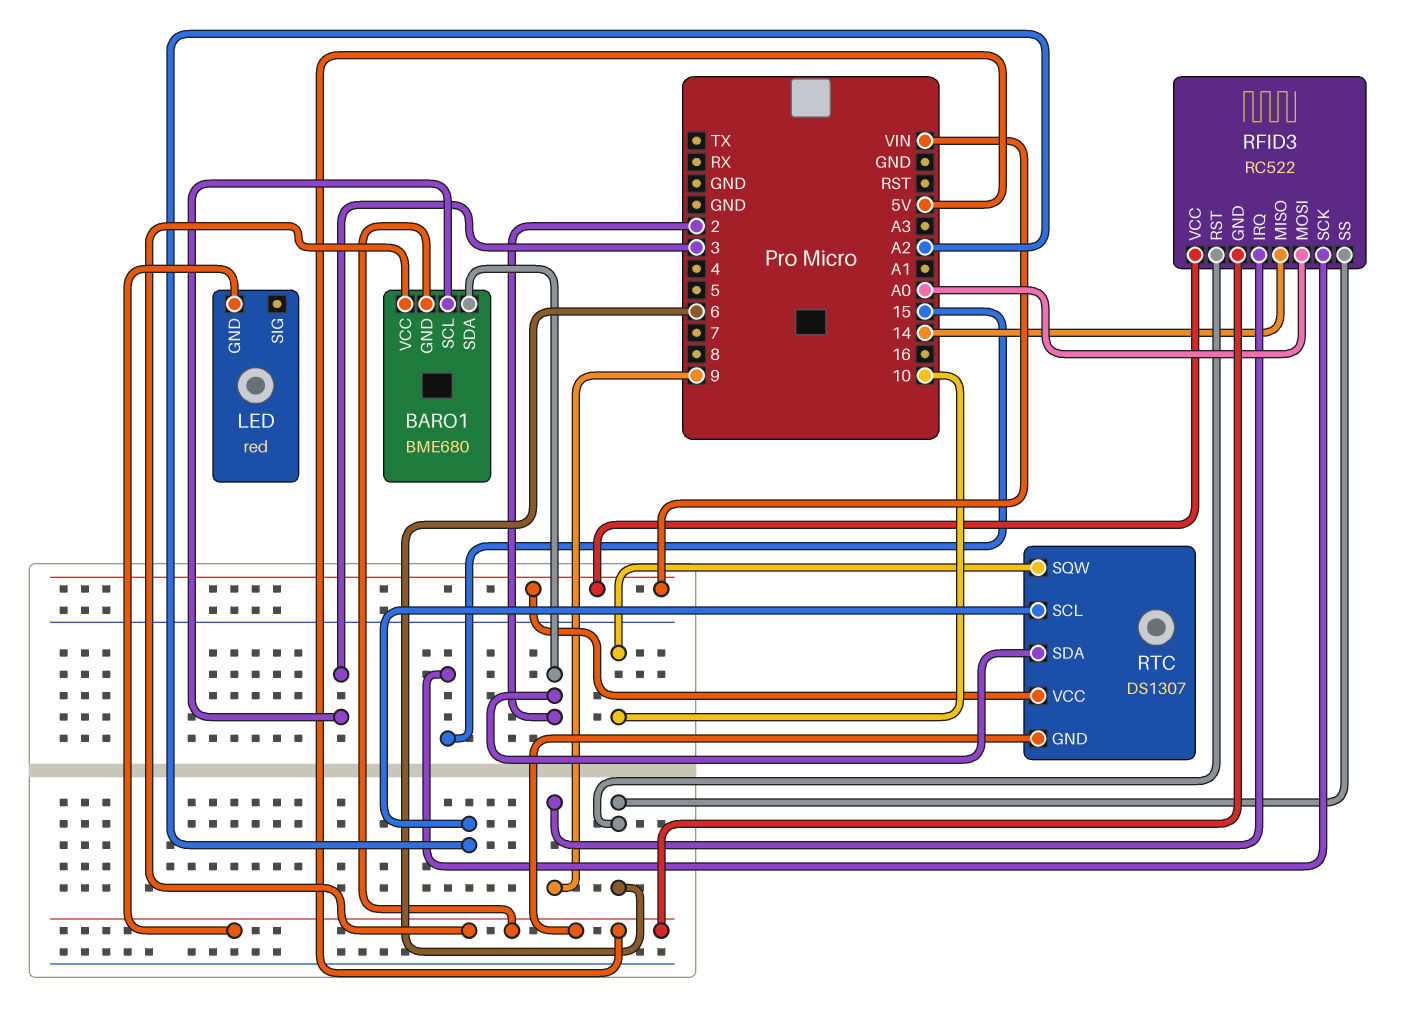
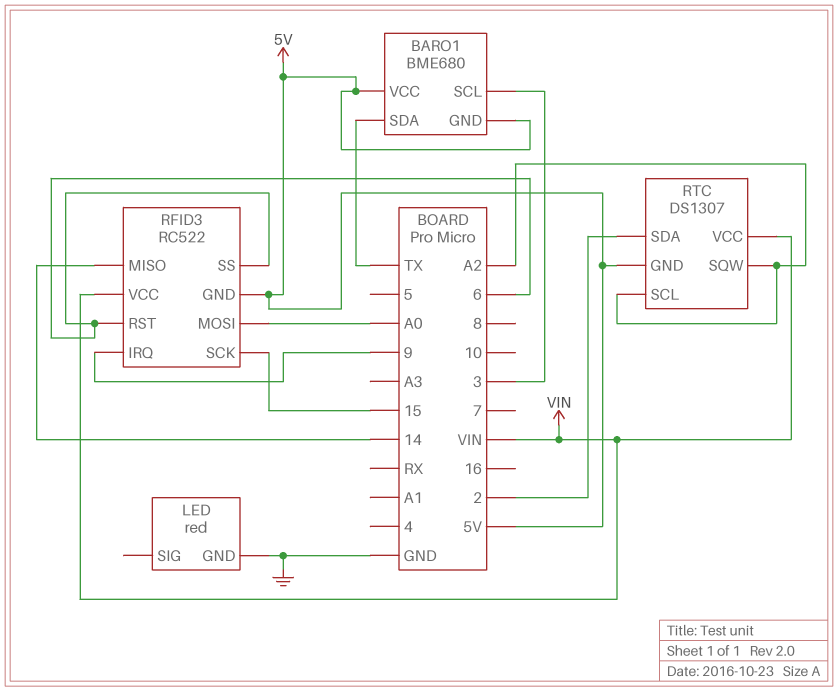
BARO1 pin SDA: 2 -> TX
LED pin GND: 5V -> GND
RTC pin SQW: 10 -> A2

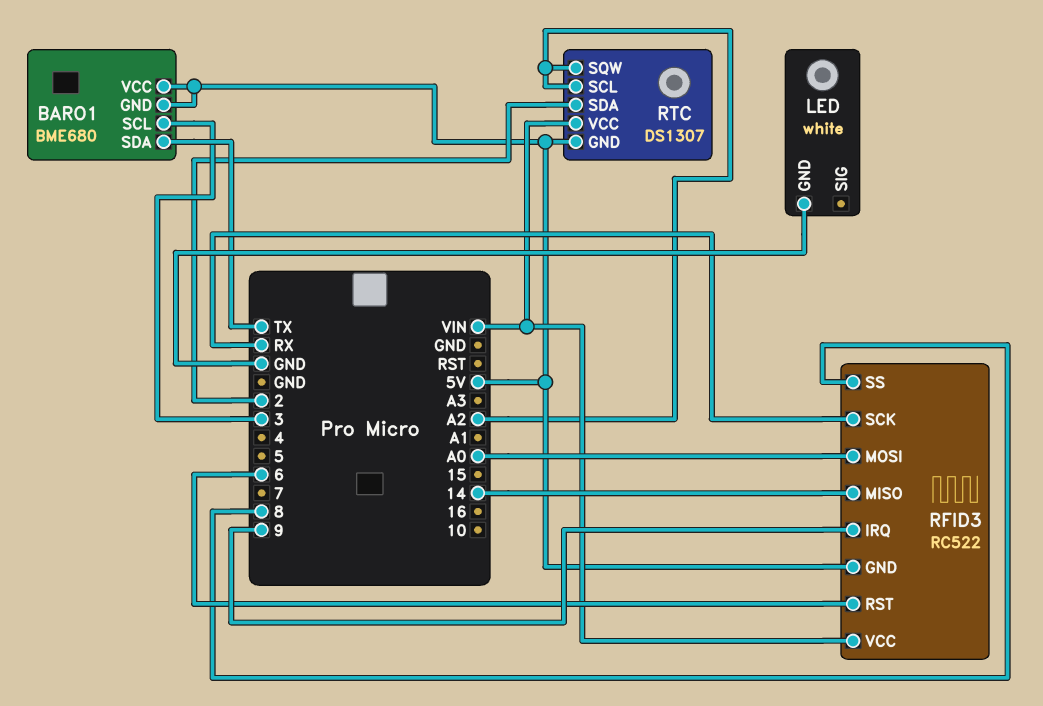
LED: red -> white
RFID3 pin SCK: 15 -> RX
RFID3 pin SS: 6 -> 8

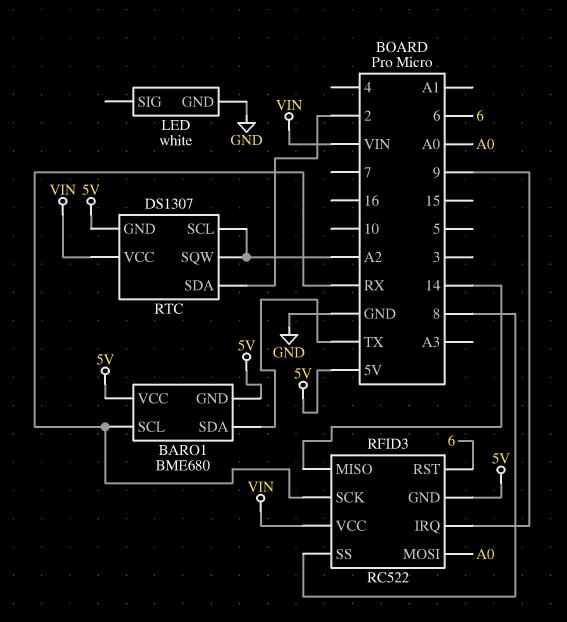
BARO1 pin SCL: 3 -> RX

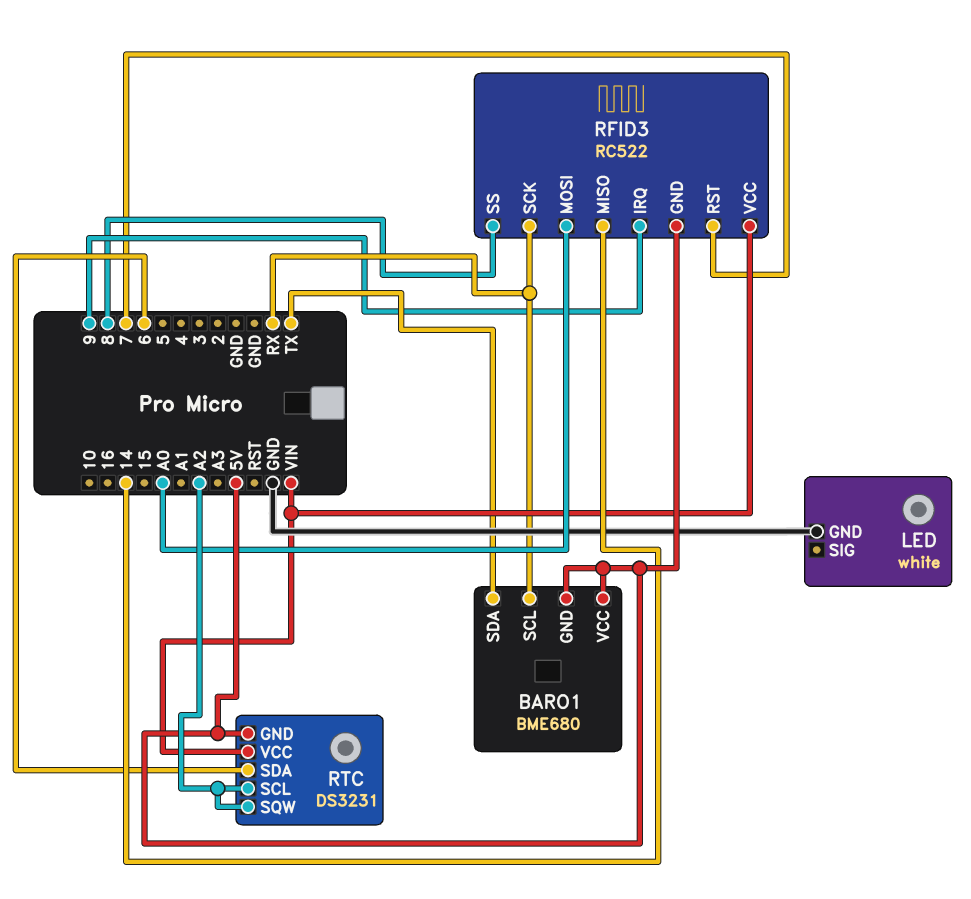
RFID3 pin RST: 6 -> 7
RTC: DS1307 -> DS3231
RTC pin SDA: 2 -> 6

